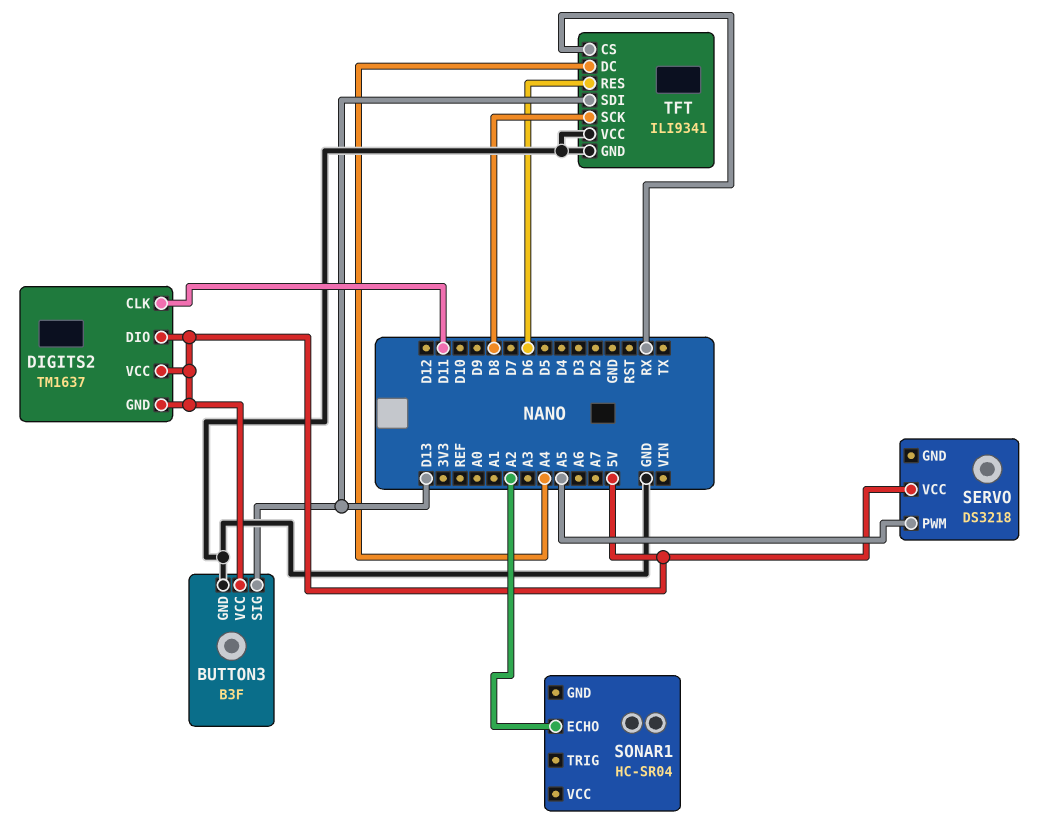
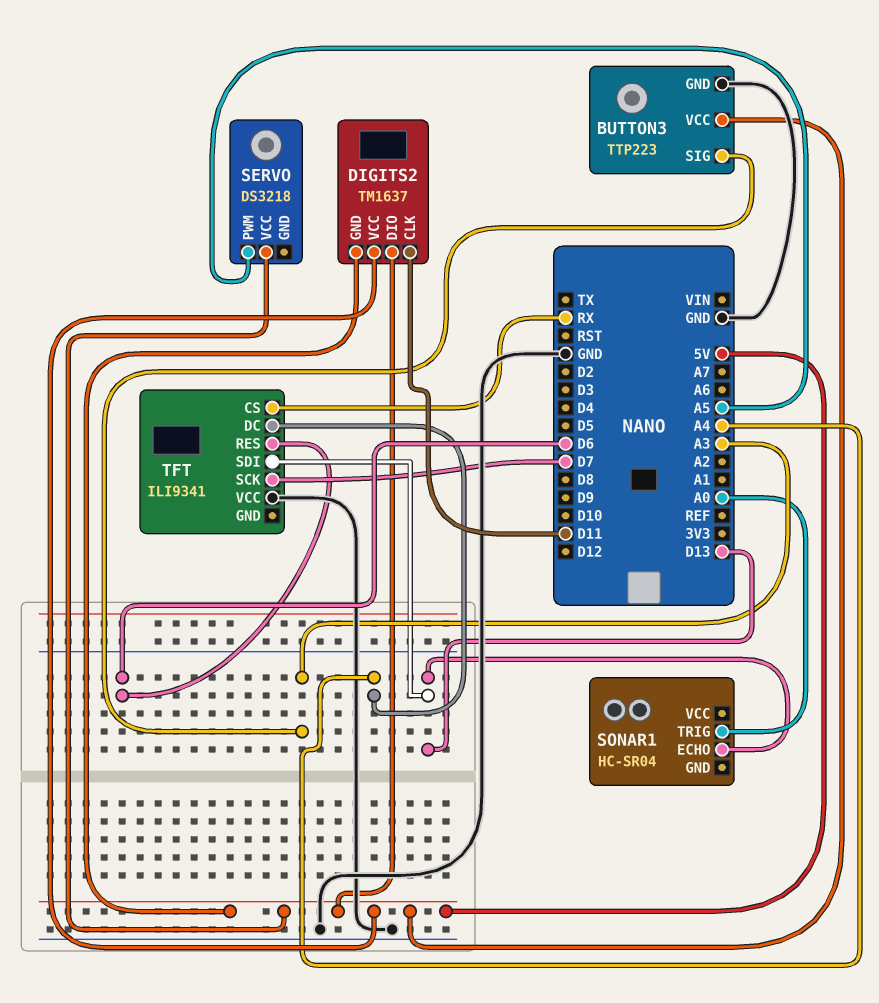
BUTTON3: B3F -> TTP223
BUTTON3 pin SIG: D13 -> A3
SONAR1 pin ECHO: A2 -> D13
SONAR1 pin TRIG: none -> A0
TFT pin GND: GND -> none
TFT pin SCK: D8 -> D7

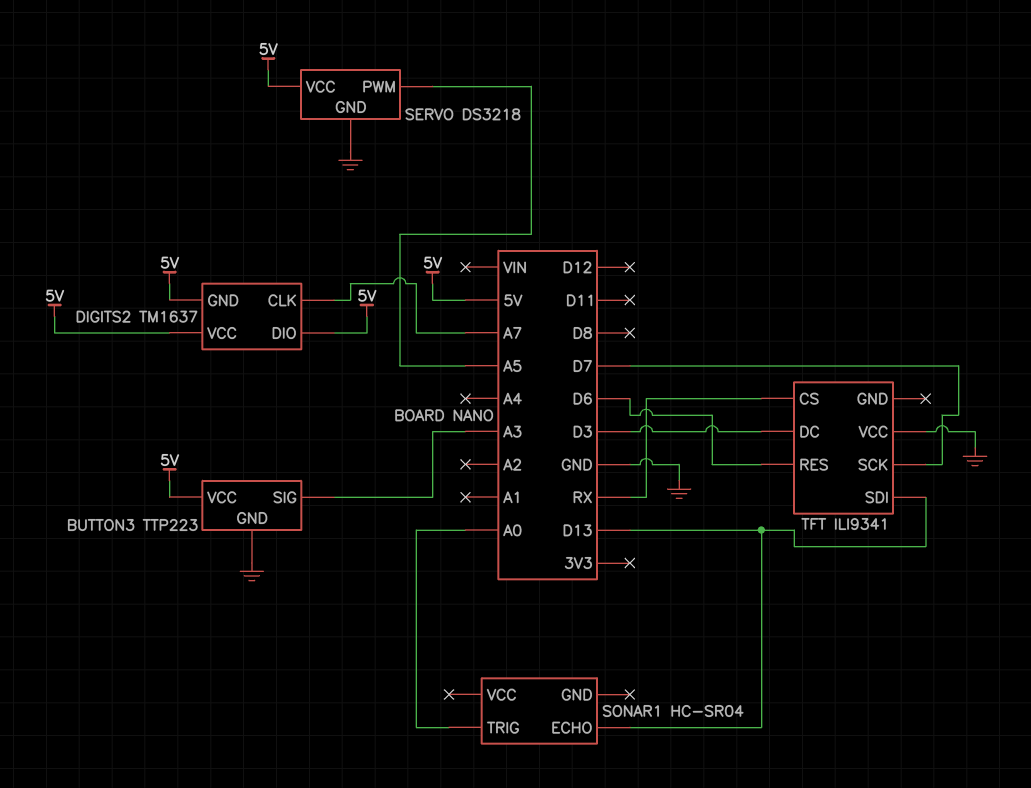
DIGITS2 pin CLK: D11 -> A7
SERVO pin GND: none -> GND
TFT pin DC: A4 -> D3

